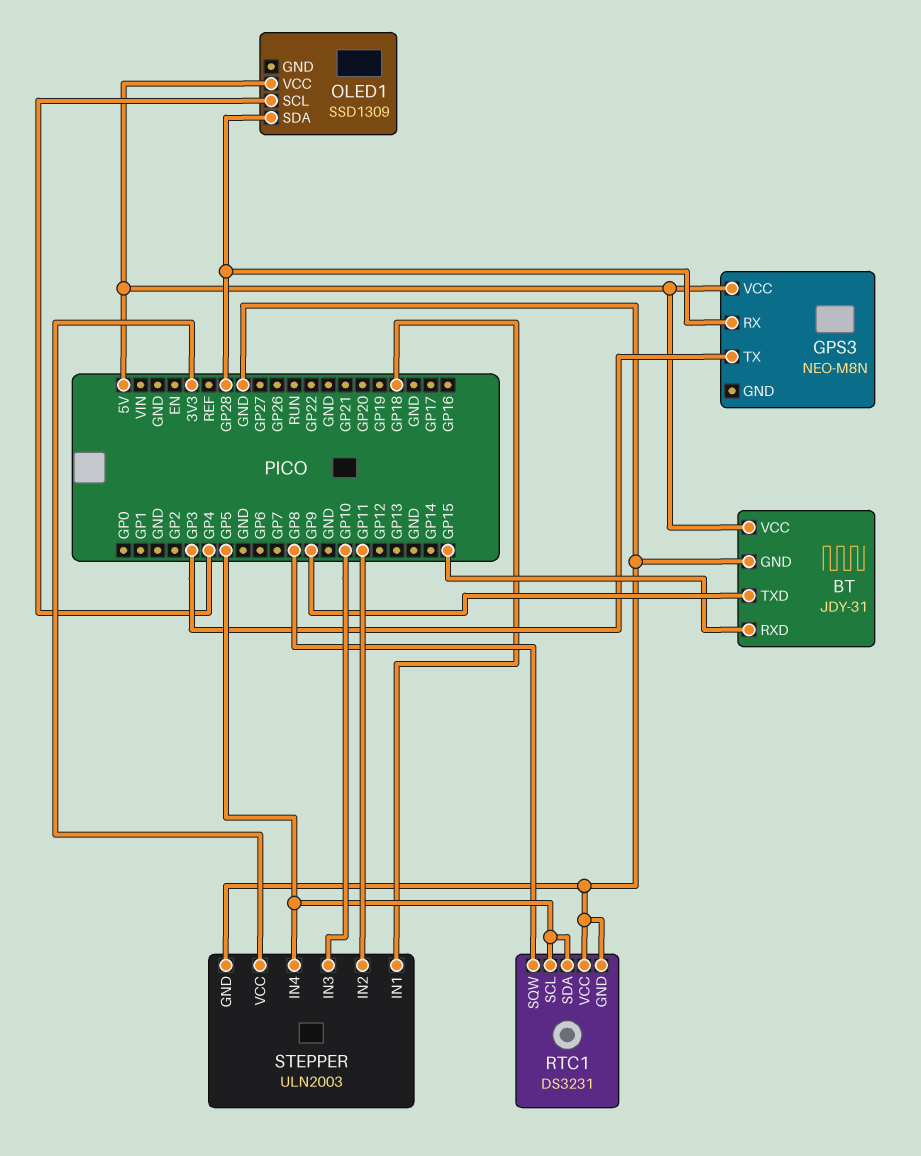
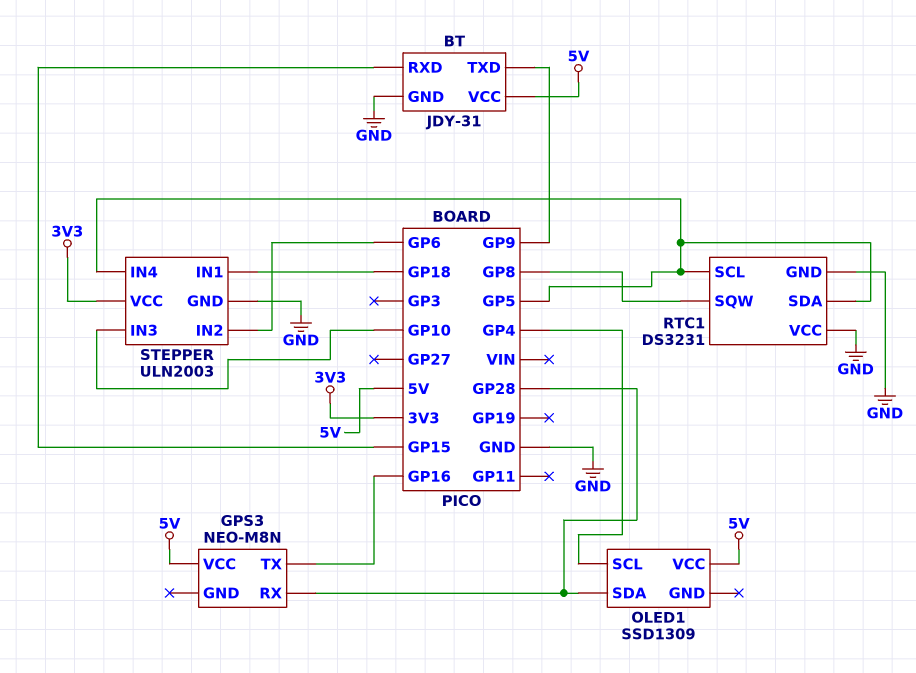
GPS3 pin TX: GP3 -> GP16
STEPPER pin IN2: GP11 -> GP6

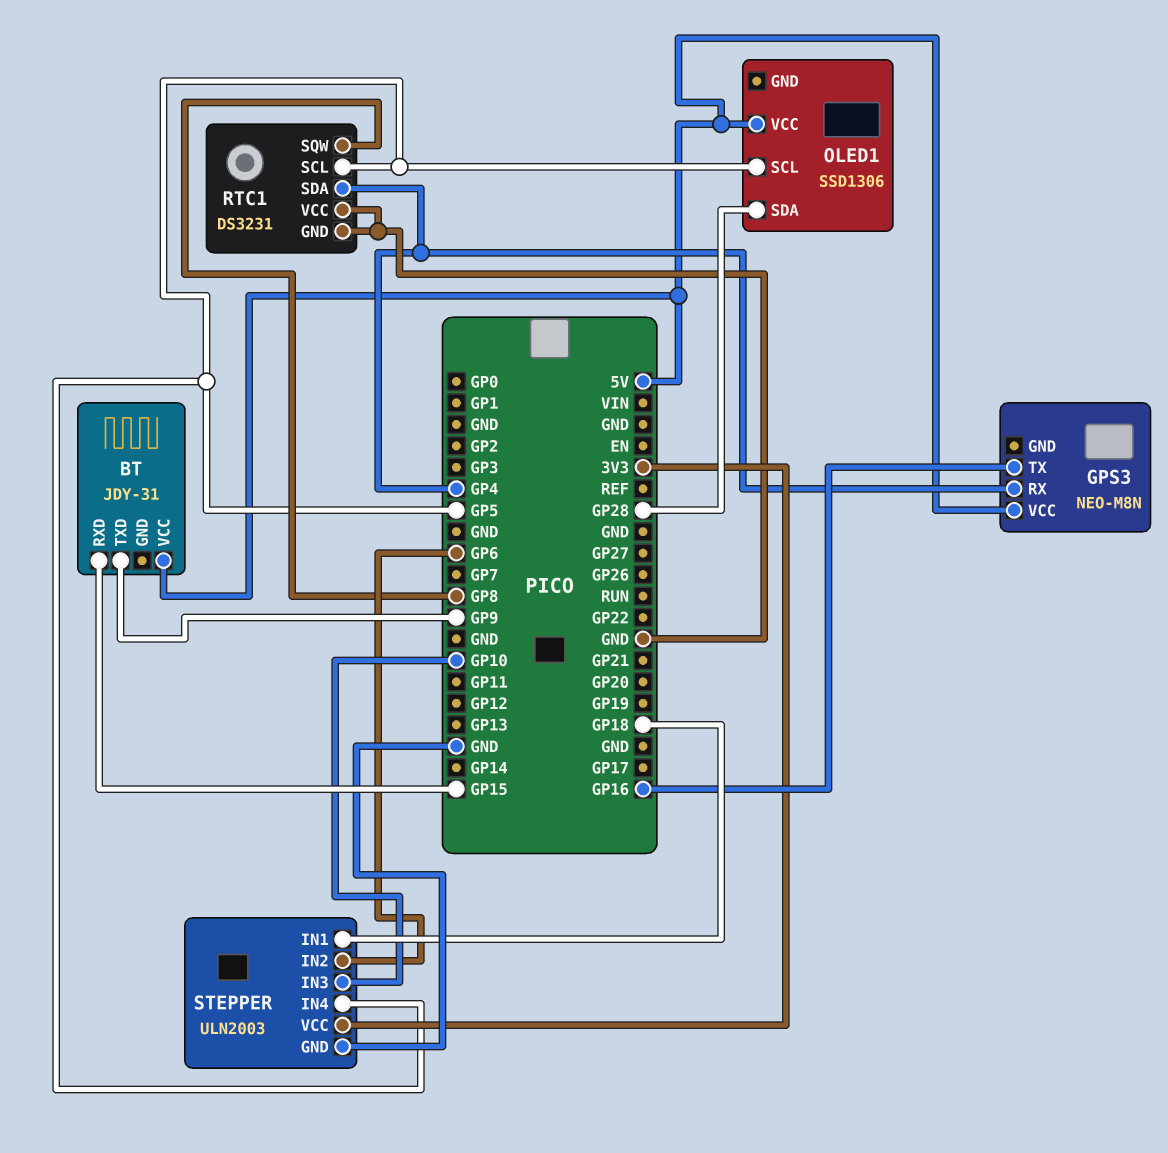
BT pin GND: GND -> none
GPS3 pin RX: GP28 -> GP4
OLED1: SSD1309 -> SSD1306
OLED1 pin SCL: GP4 -> GP5
RTC1 pin SDA: GP5 -> GP4

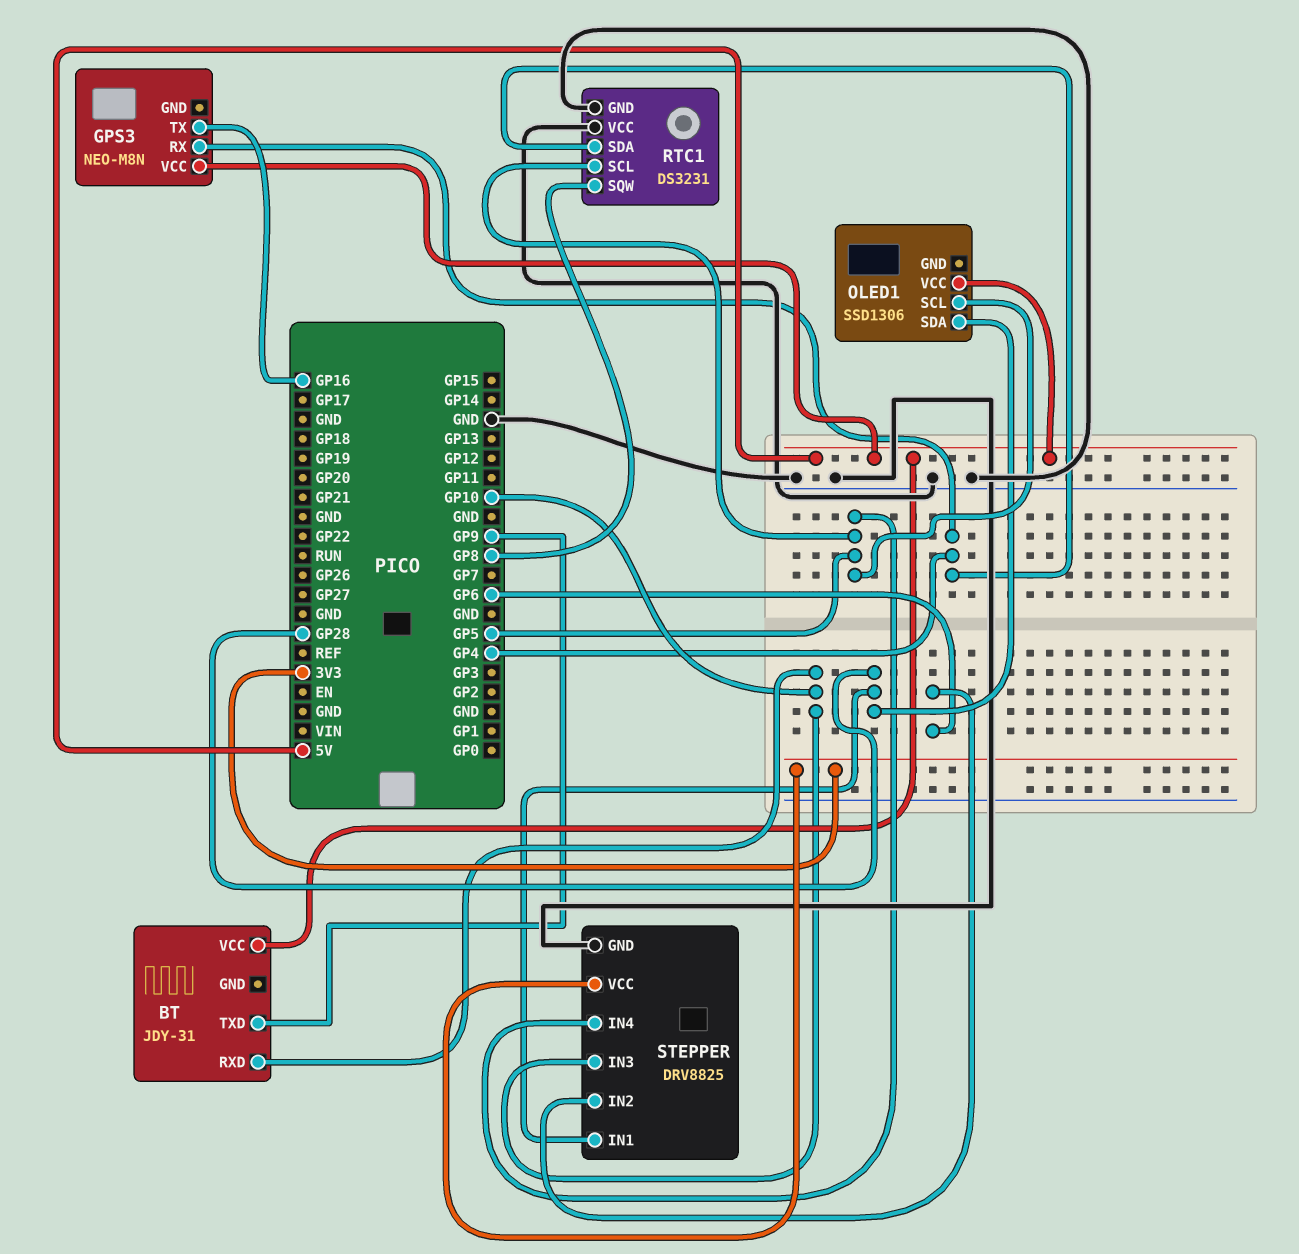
BT pin RXD: GP15 -> GP10
STEPPER: ULN2003 -> DRV8825
STEPPER pin IN1: GP18 -> GP28

